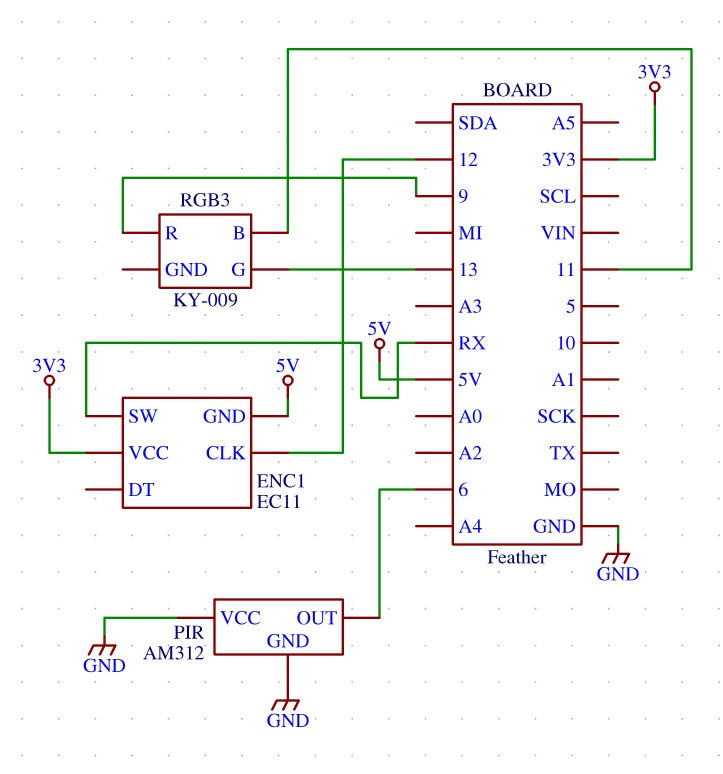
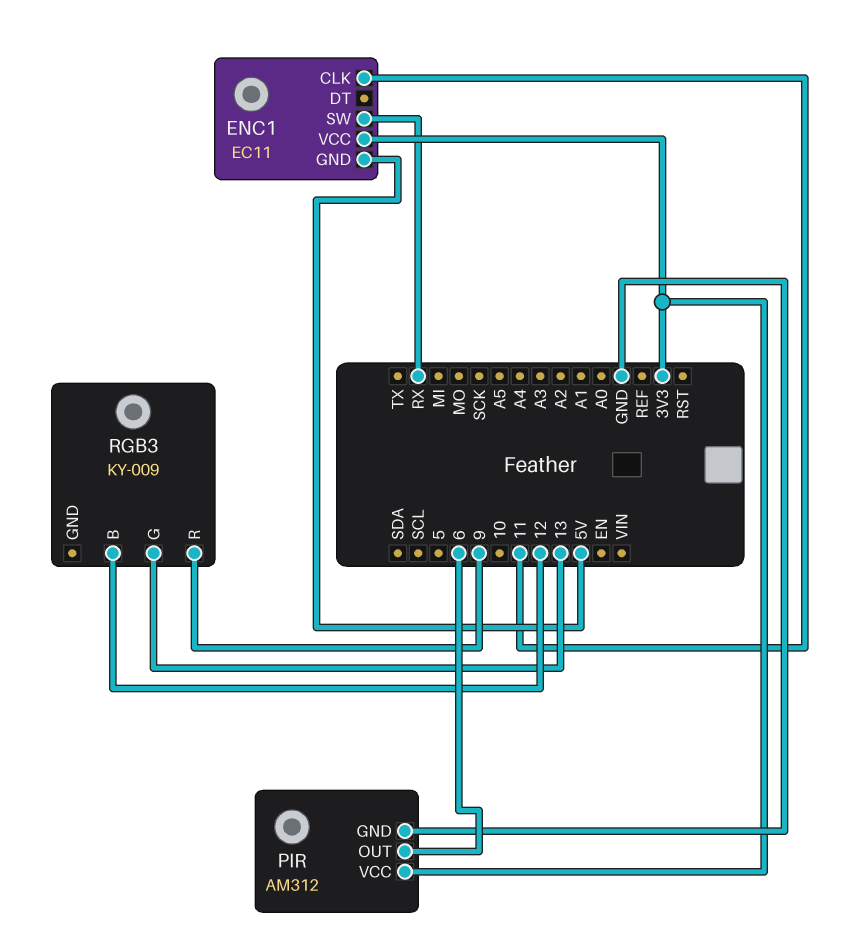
ENC1 pin CLK: 12 -> 11
PIR pin VCC: GND -> 3V3
RGB3 pin B: 11 -> 12

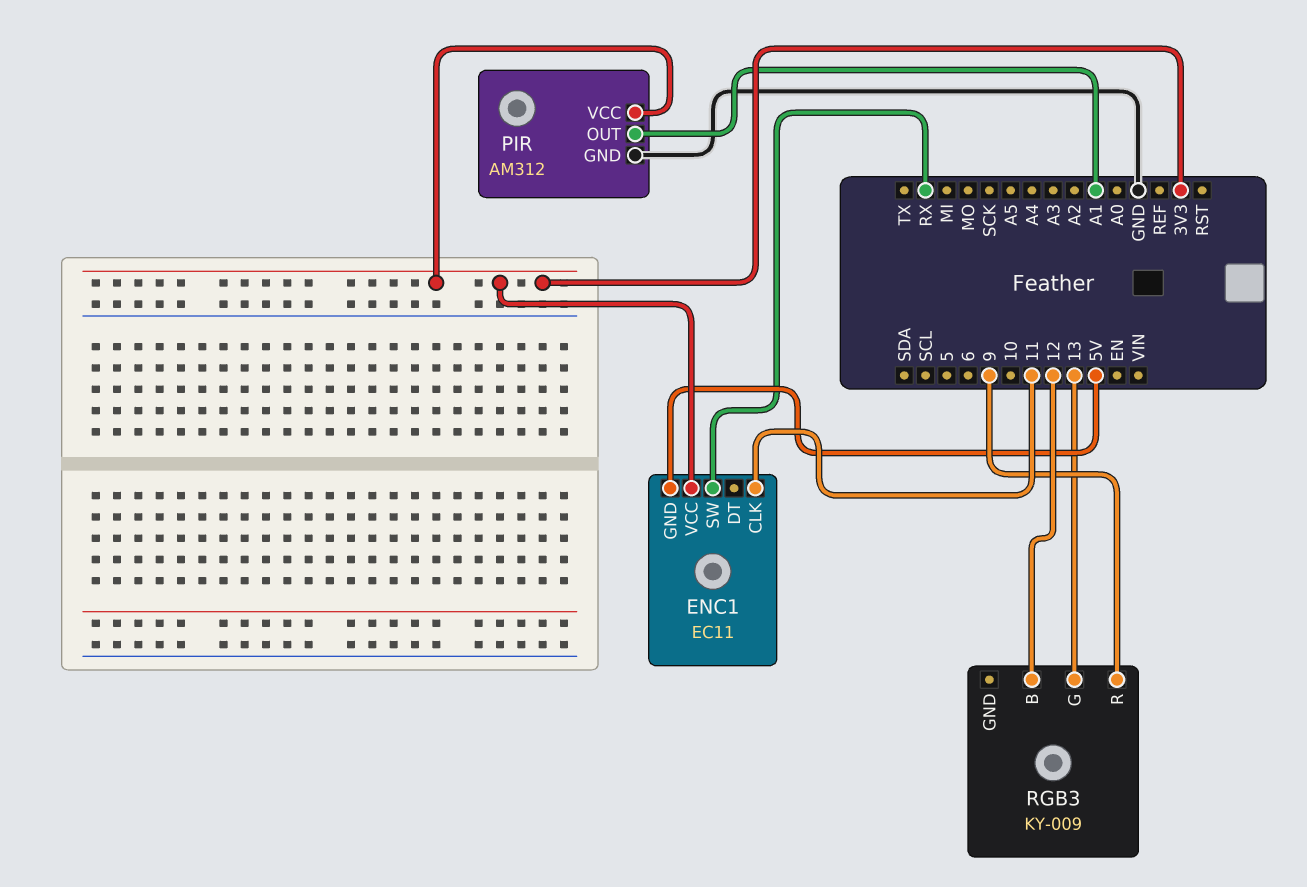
PIR pin OUT: 6 -> A1

